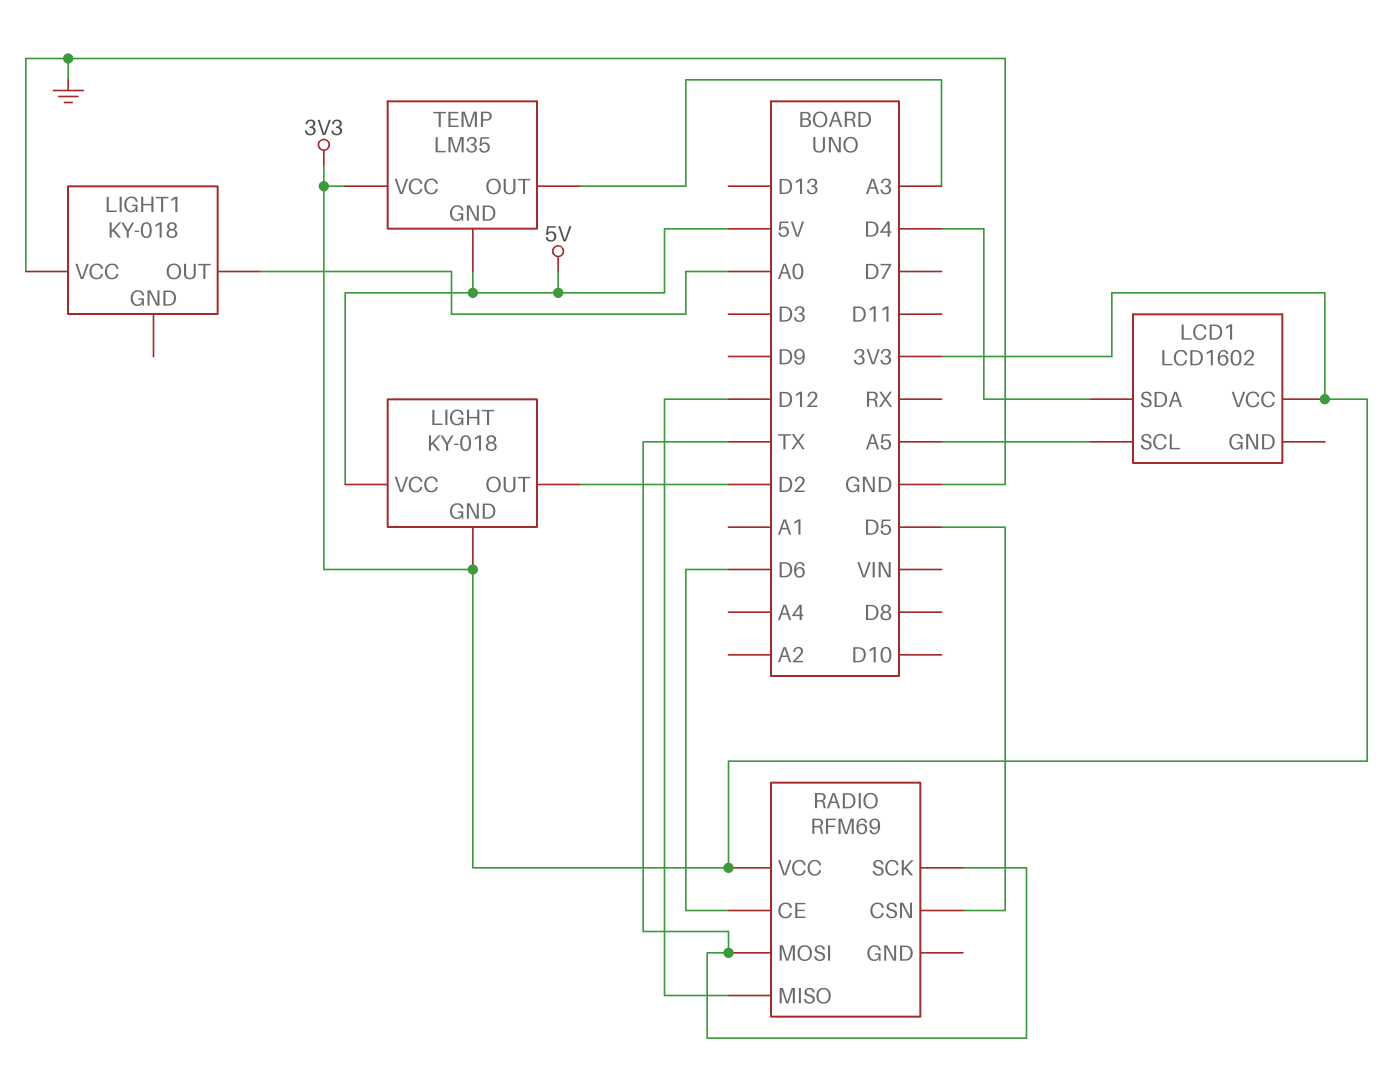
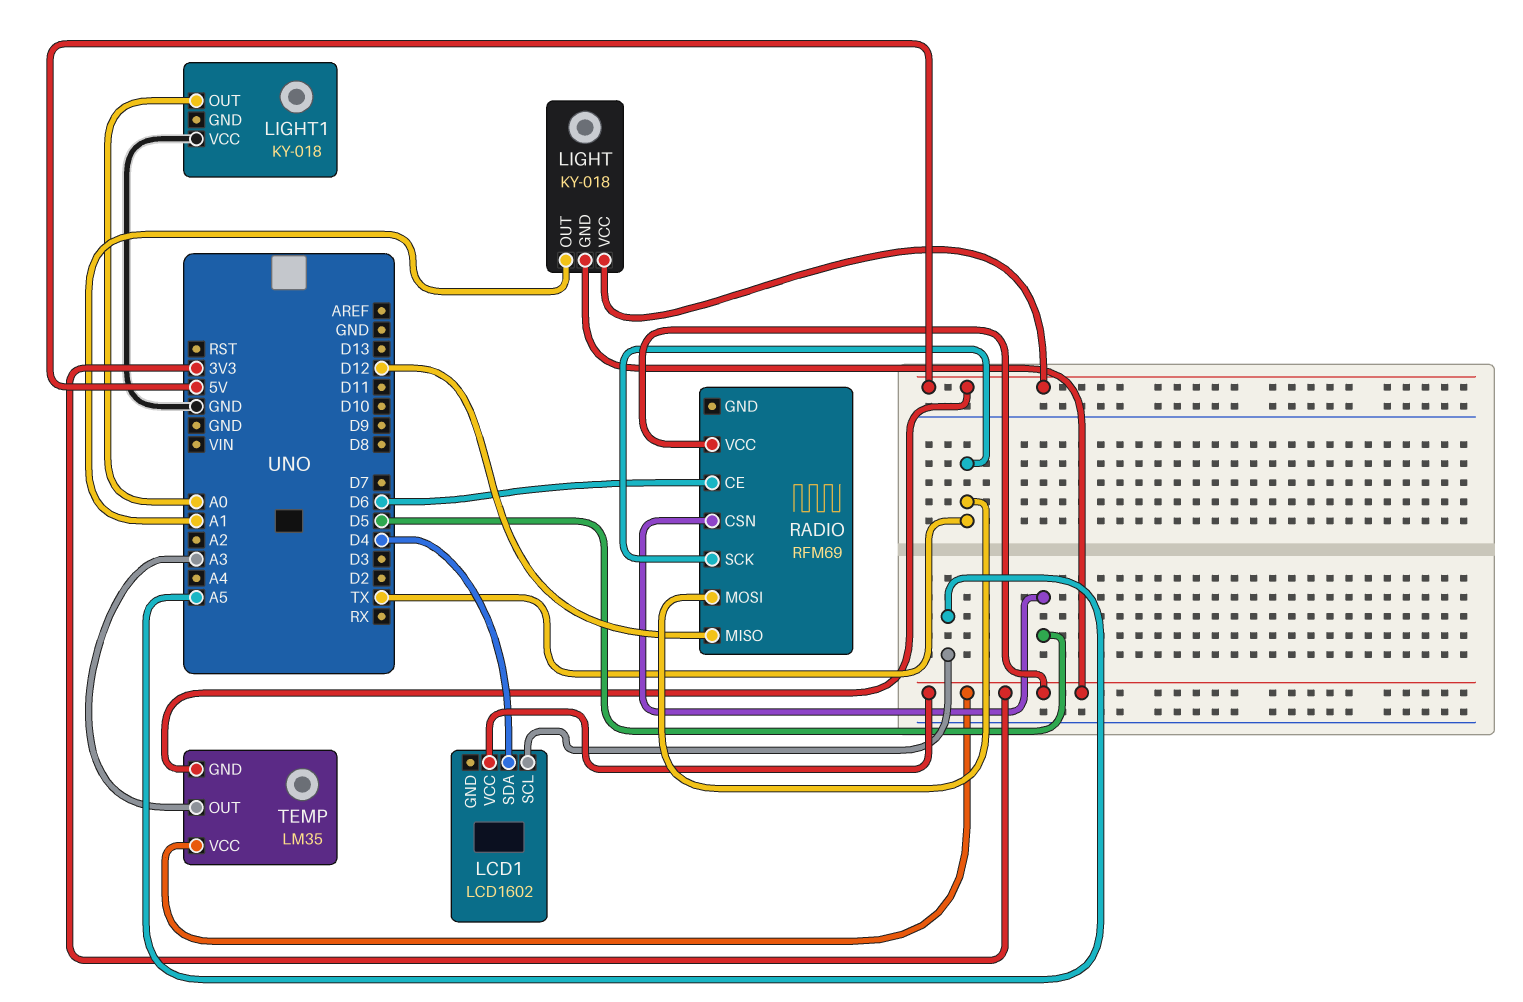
LIGHT pin OUT: D2 -> A1

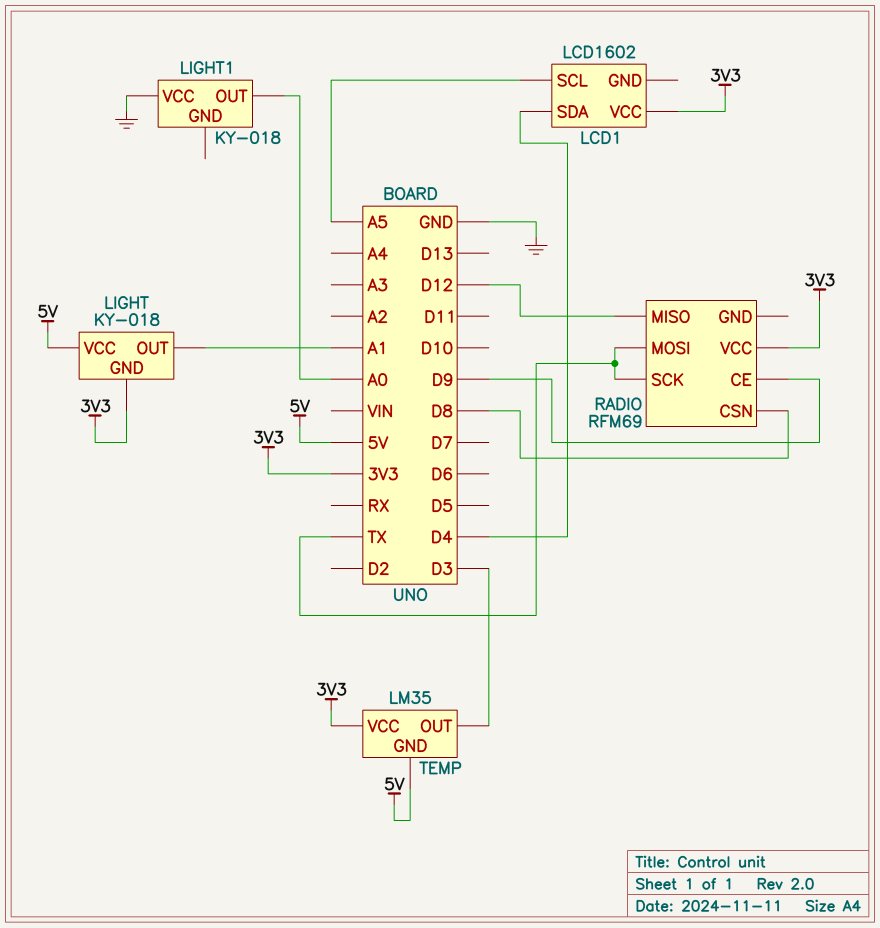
RADIO pin CE: D6 -> D9
RADIO pin CSN: D5 -> D8
TEMP pin OUT: A3 -> D3

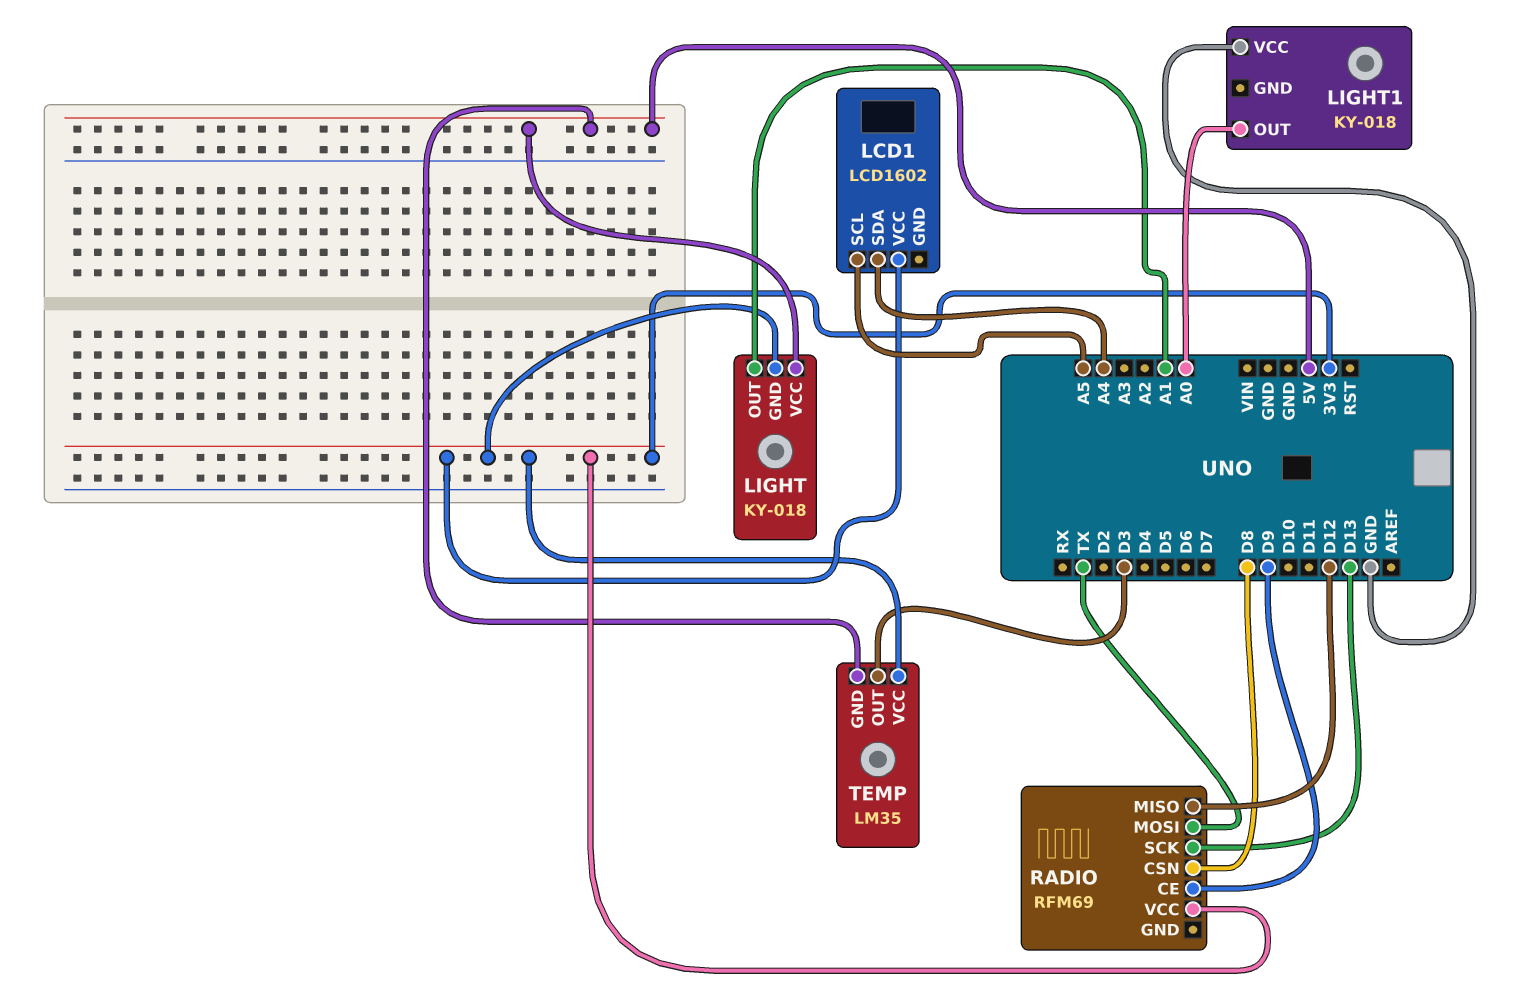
LCD1 pin SDA: D4 -> A4
RADIO pin SCK: TX -> D13

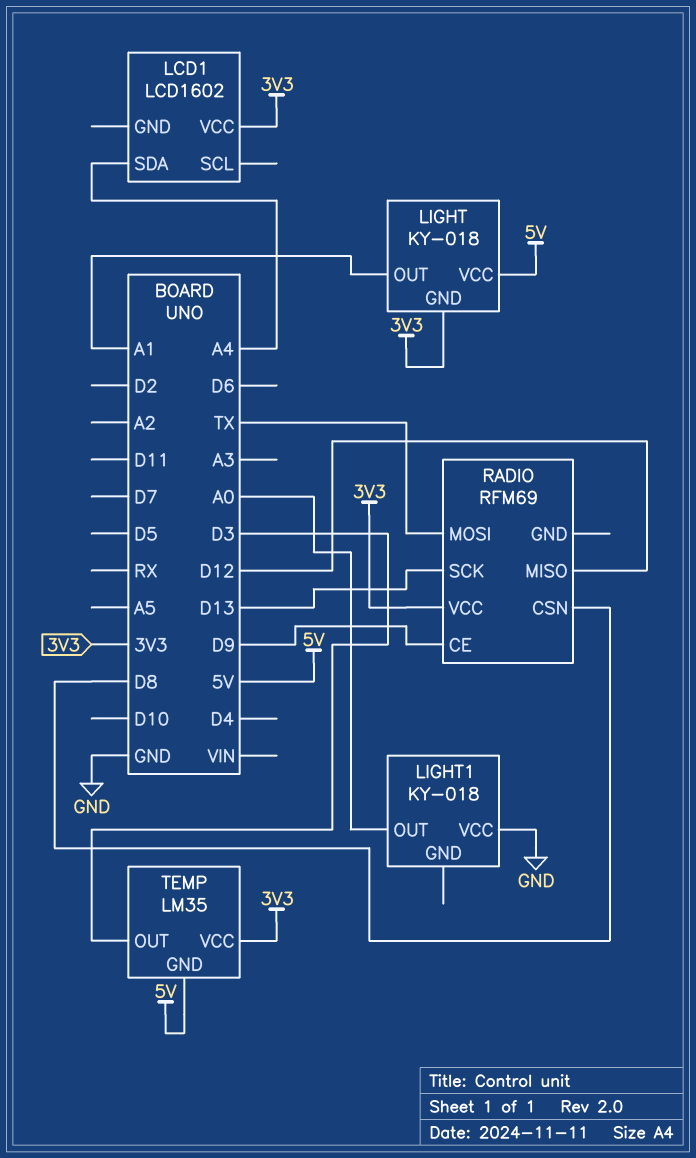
LCD1 pin SCL: A5 -> none

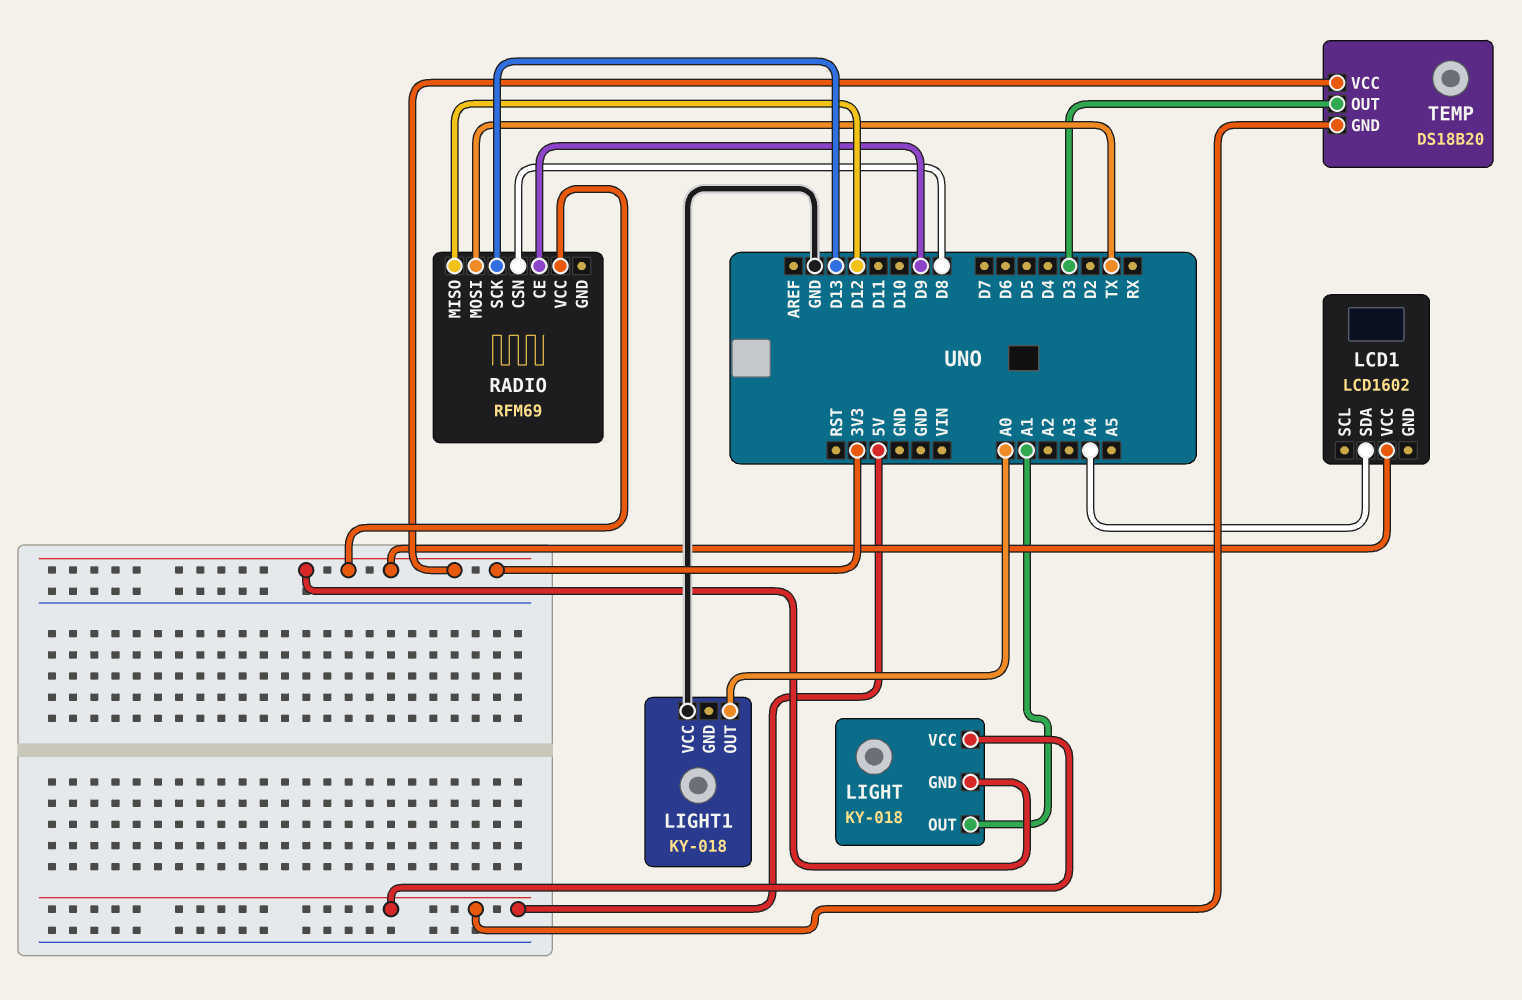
TEMP: LM35 -> DS18B20

